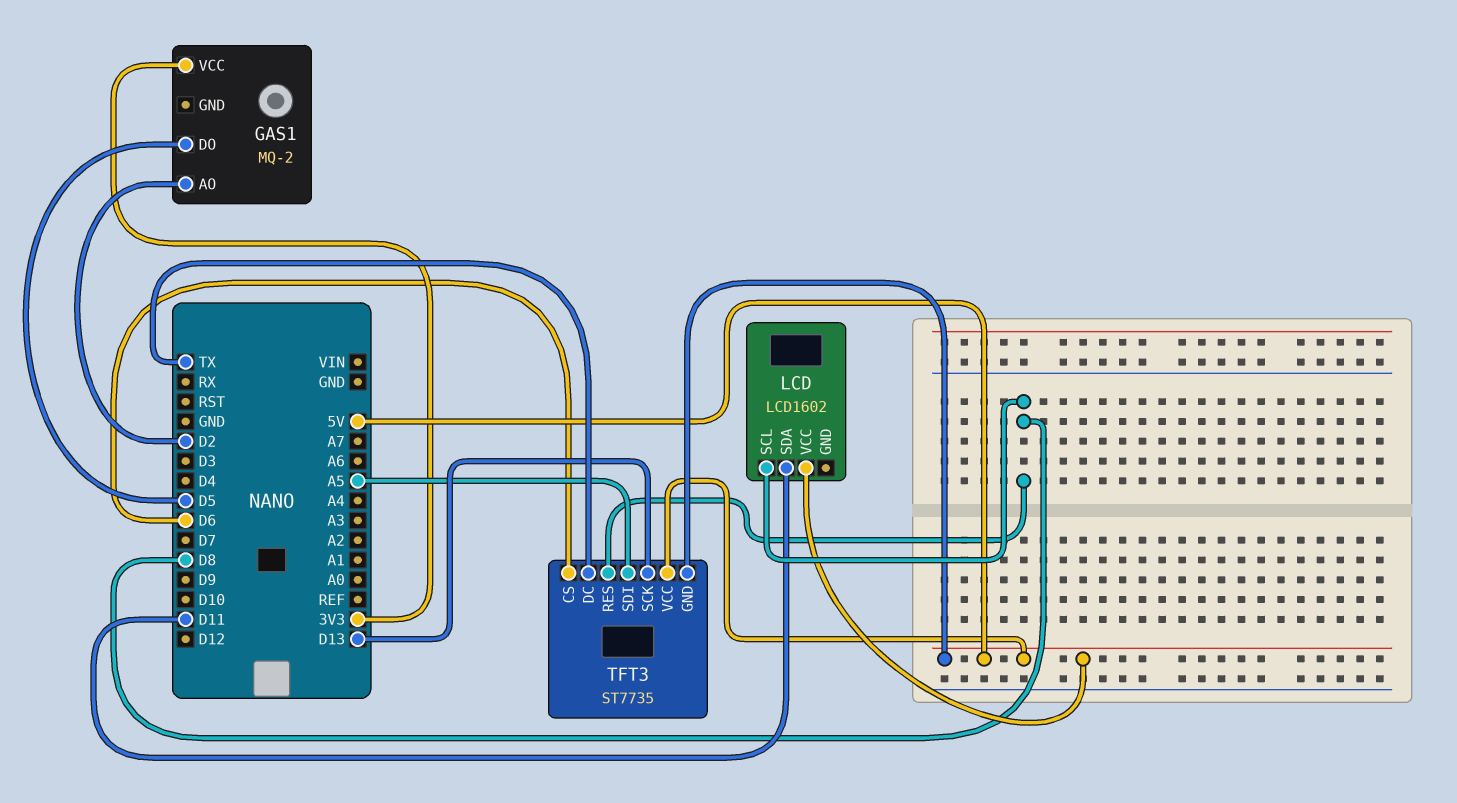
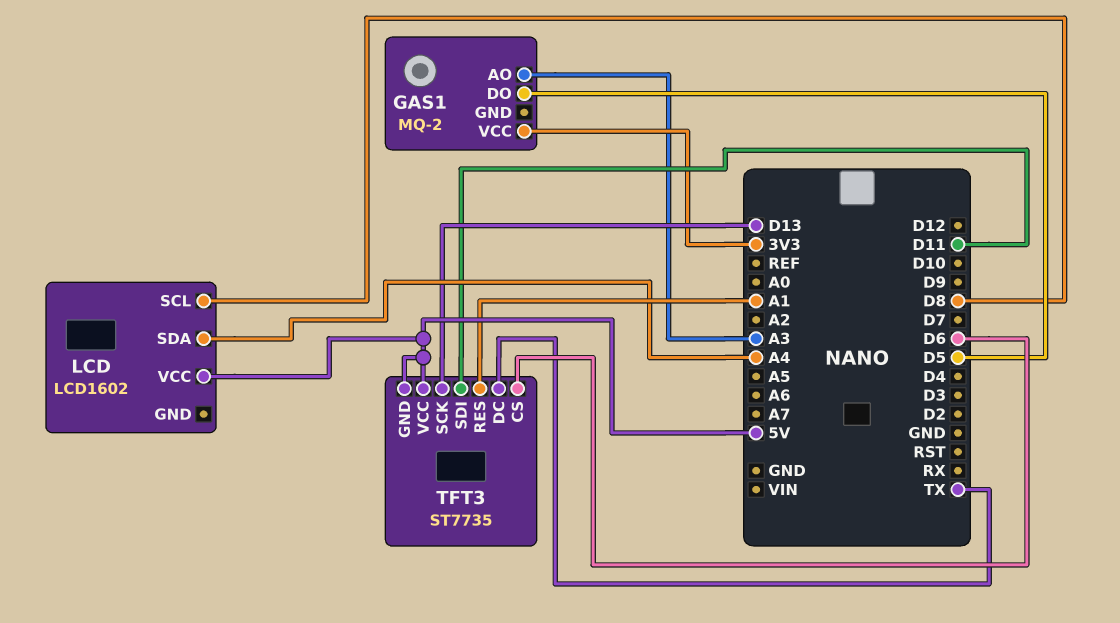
GAS1 pin AO: D2 -> A3
LCD pin SDA: D11 -> A4
TFT3 pin RES: D8 -> A1
TFT3 pin SDI: A5 -> D11

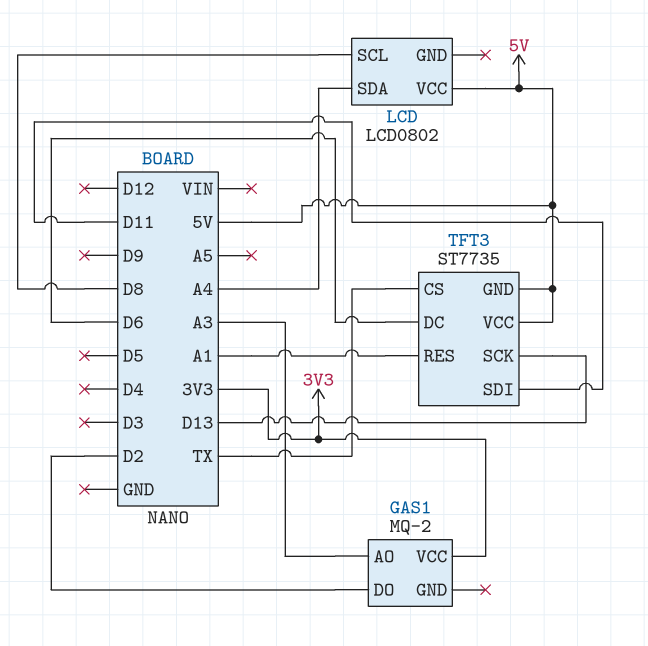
GAS1 pin DO: D5 -> D2
LCD: LCD1602 -> LCD0802
TFT3 pin CS: D6 -> TX
TFT3 pin DC: TX -> D6

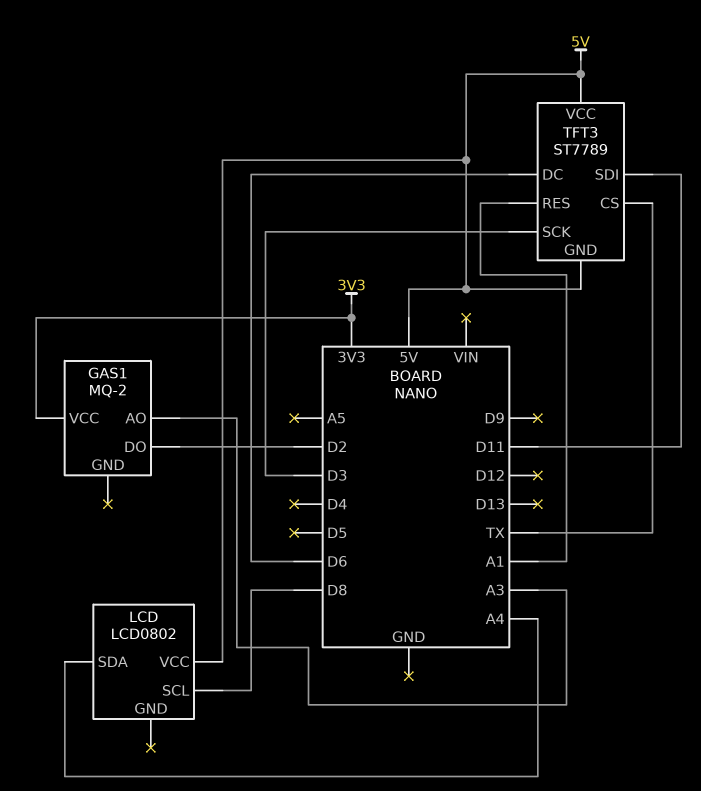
TFT3: ST7735 -> ST7789
TFT3 pin SCK: D13 -> D3

